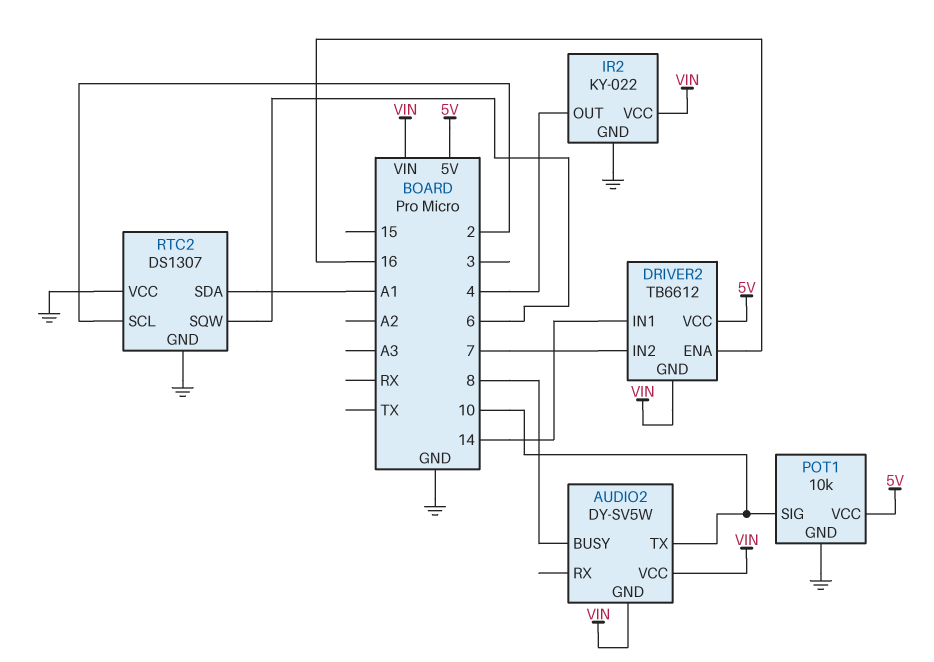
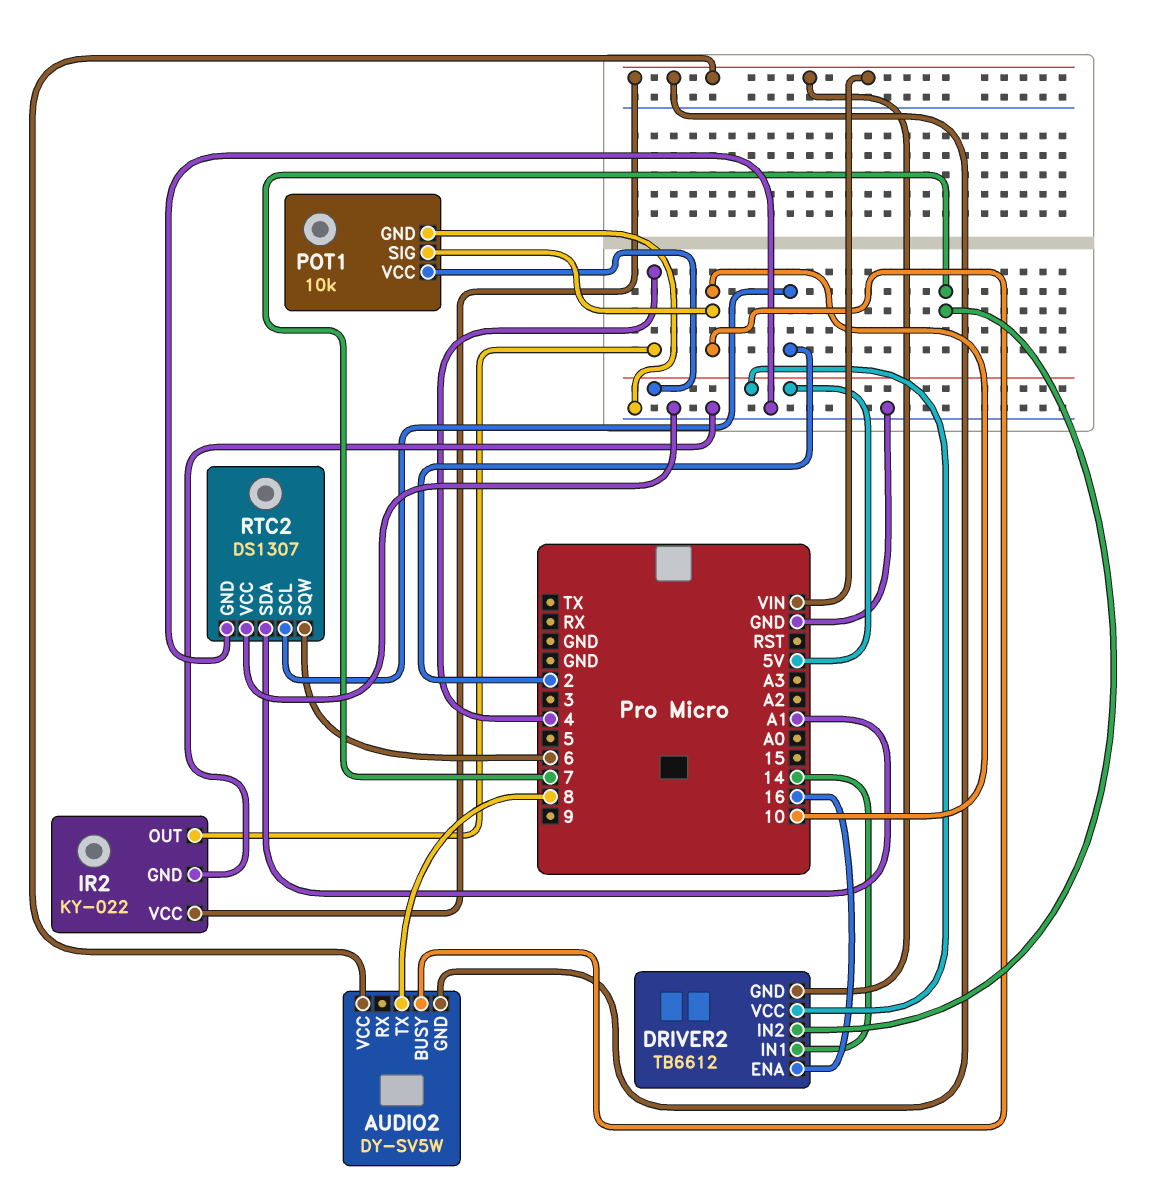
AUDIO2 pin BUSY: 8 -> 10
AUDIO2 pin TX: 10 -> 8

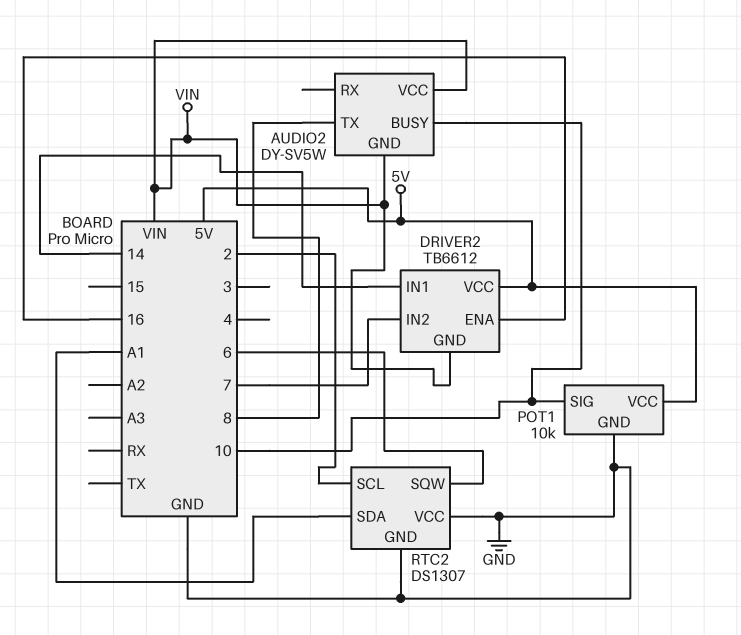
IR2: KY-022 -> none
IR2 pin GND: GND -> none
IR2 pin OUT: 4 -> none
IR2 pin VCC: VIN -> none

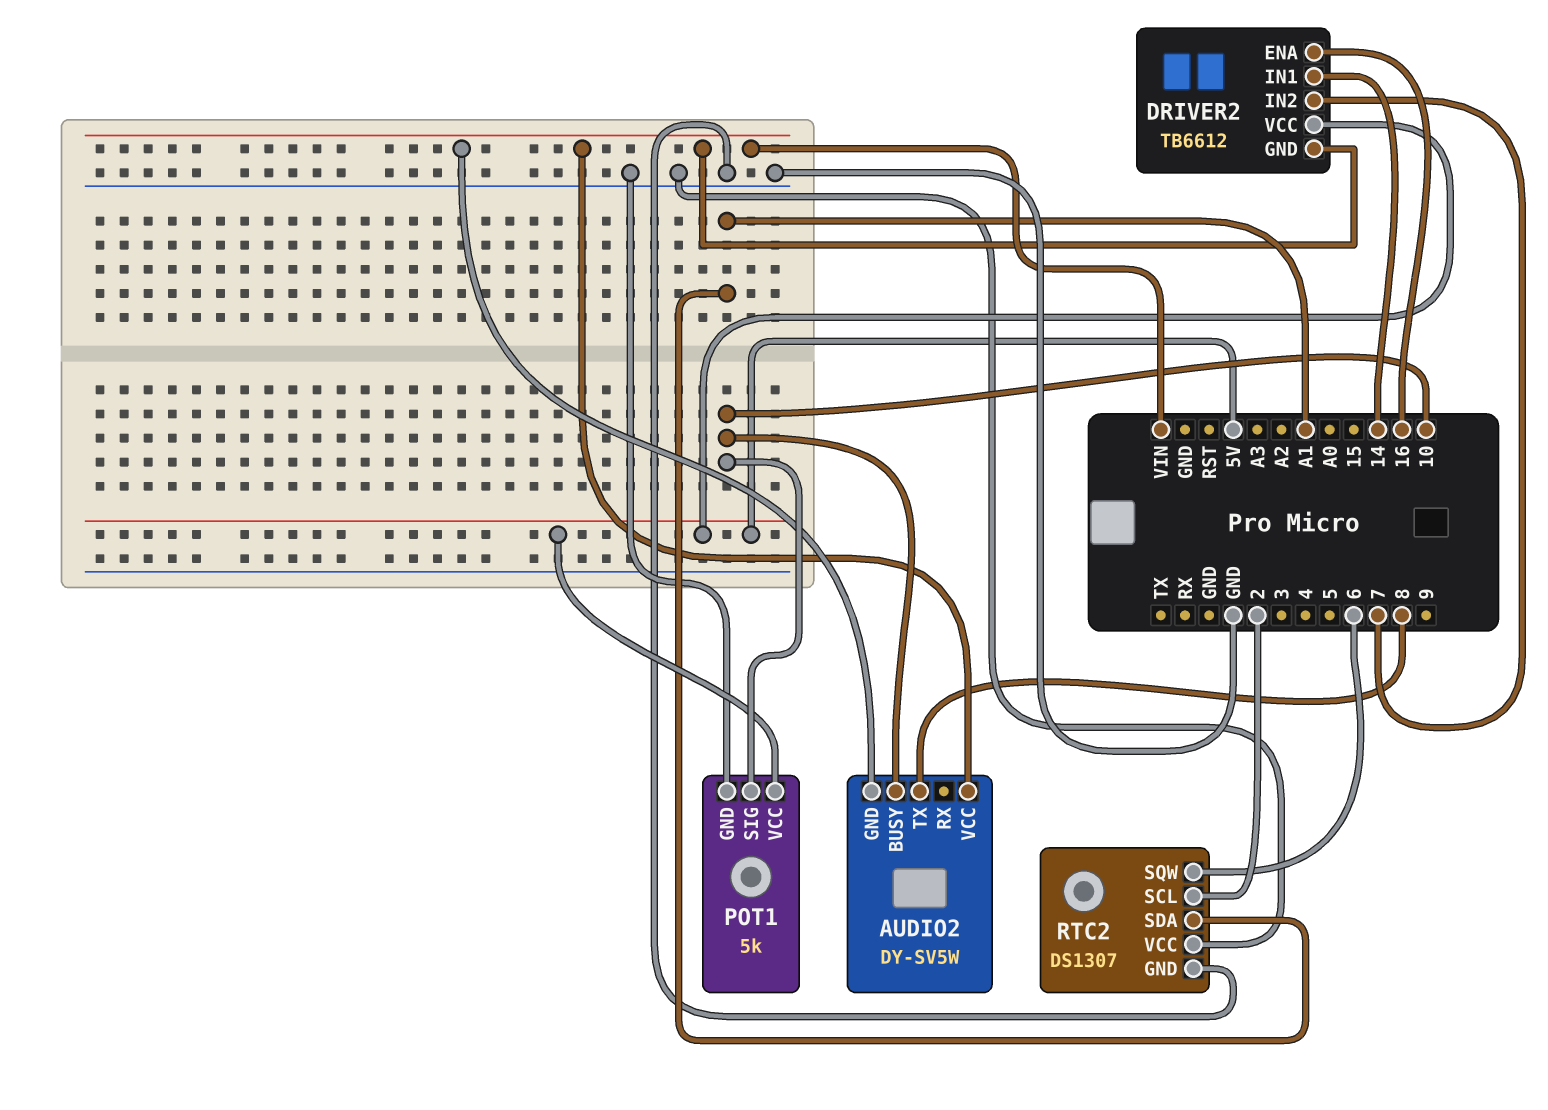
POT1: 10k -> 5k

